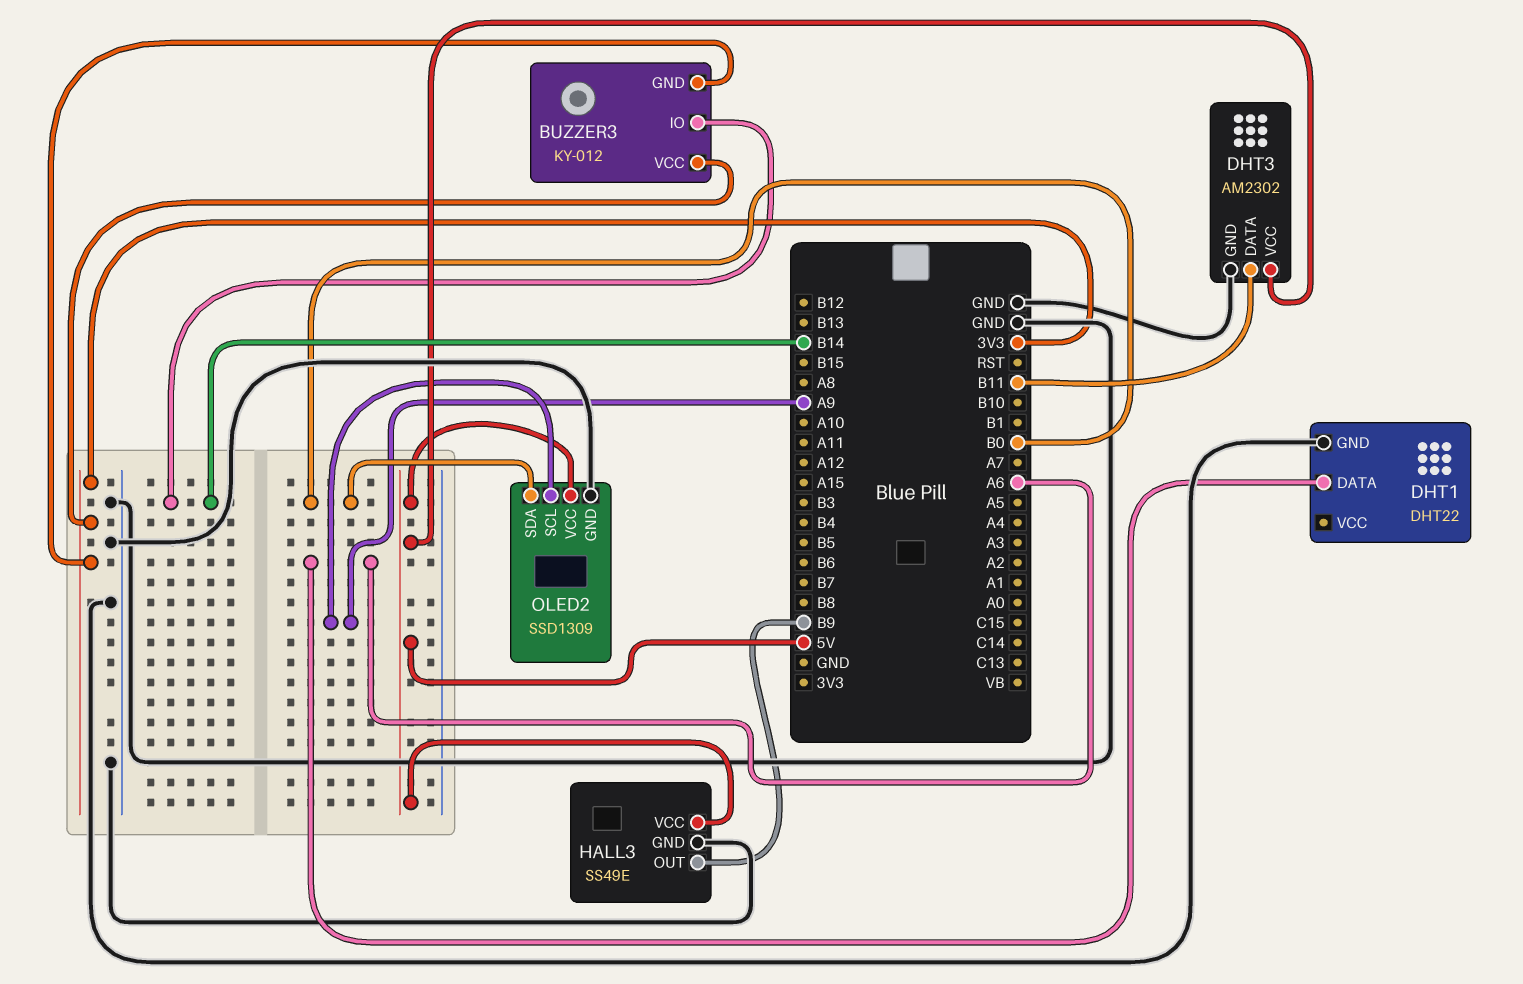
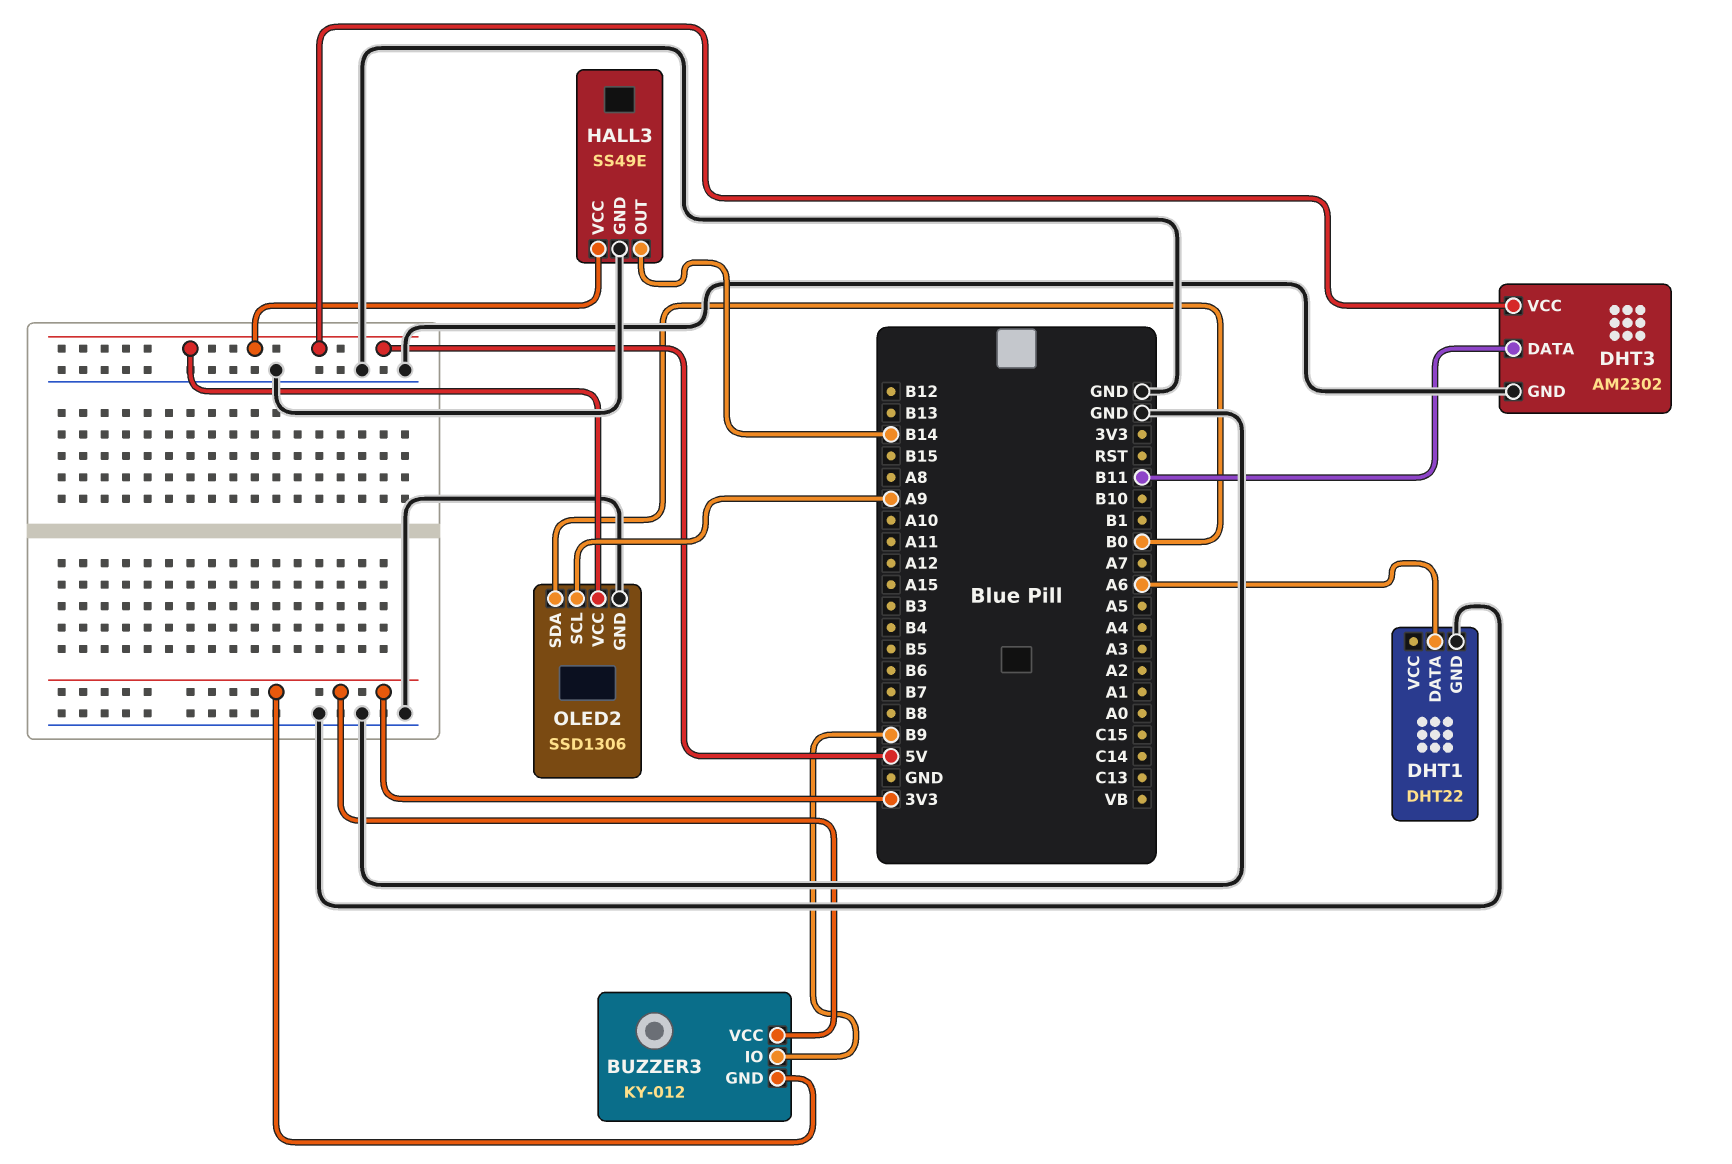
BUZZER3 pin IO: B14 -> B9
HALL3 pin OUT: B9 -> B14
OLED2: SSD1309 -> SSD1306

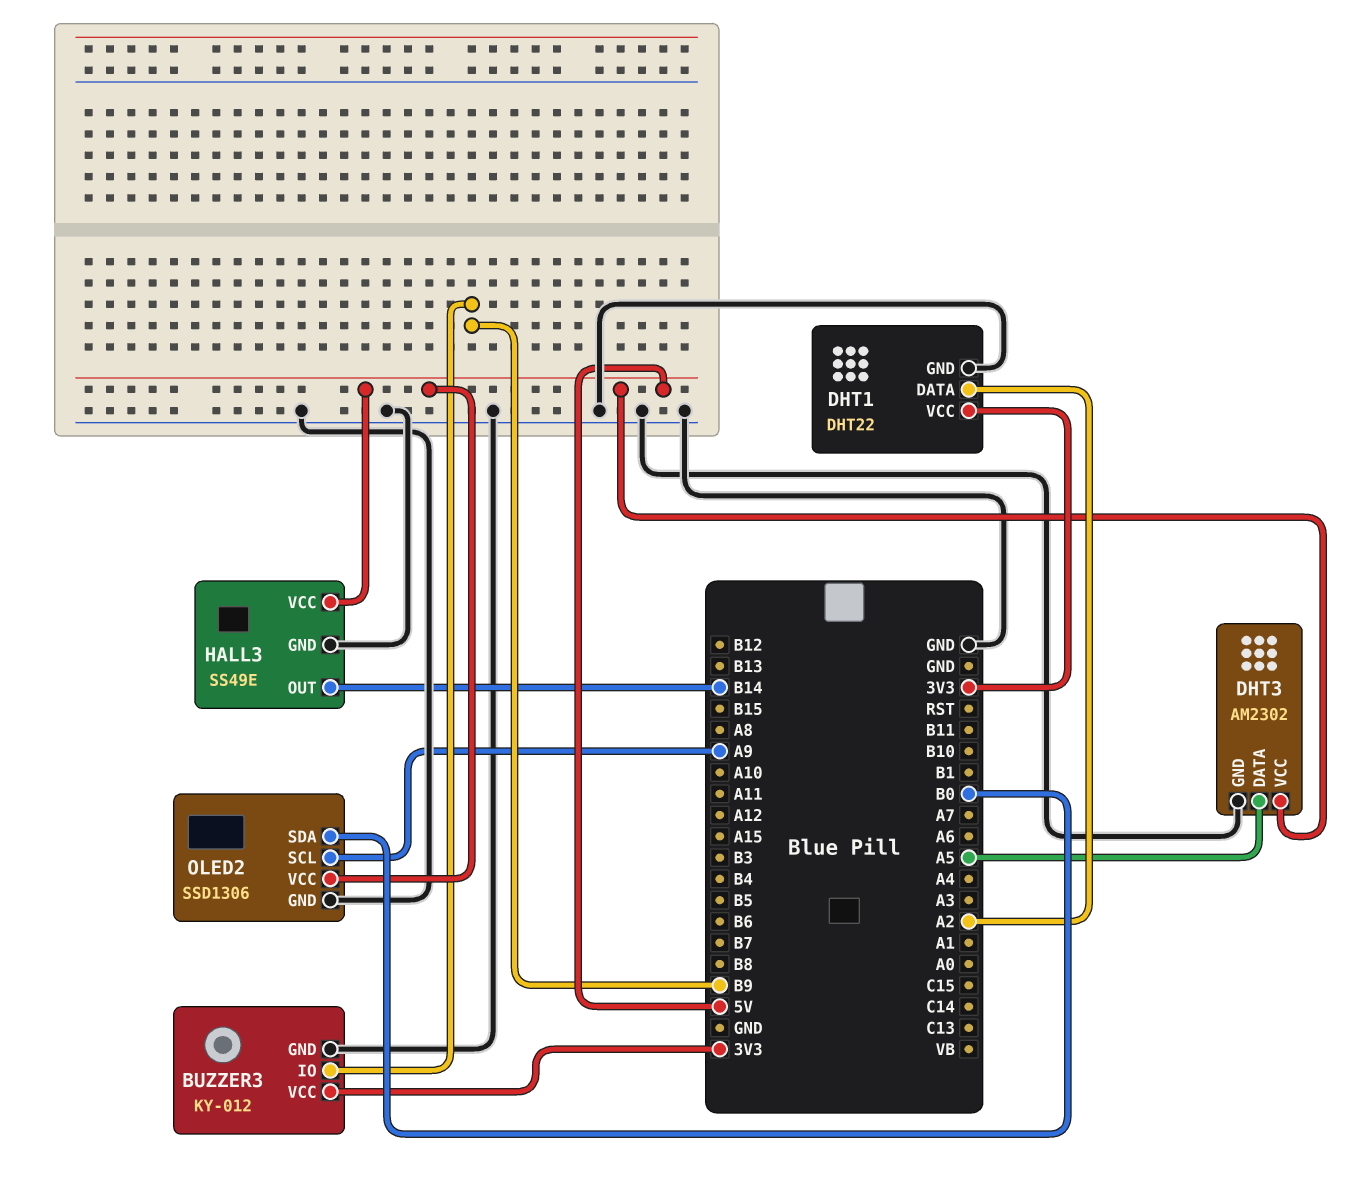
BUZZER3 pin GND: 3V3 -> GND
DHT1 pin DATA: A6 -> A2
DHT1 pin VCC: none -> 3V3
DHT3 pin DATA: B11 -> A5

